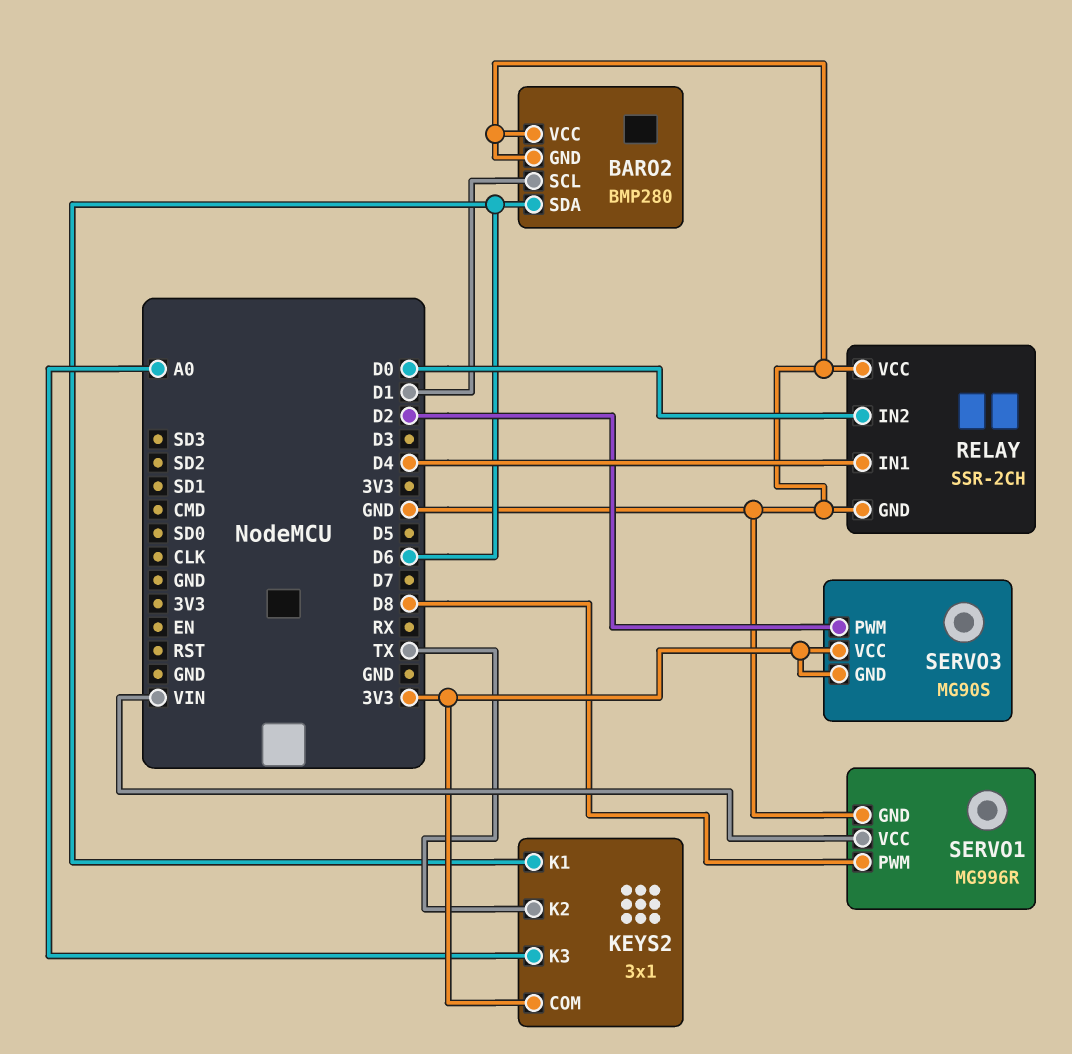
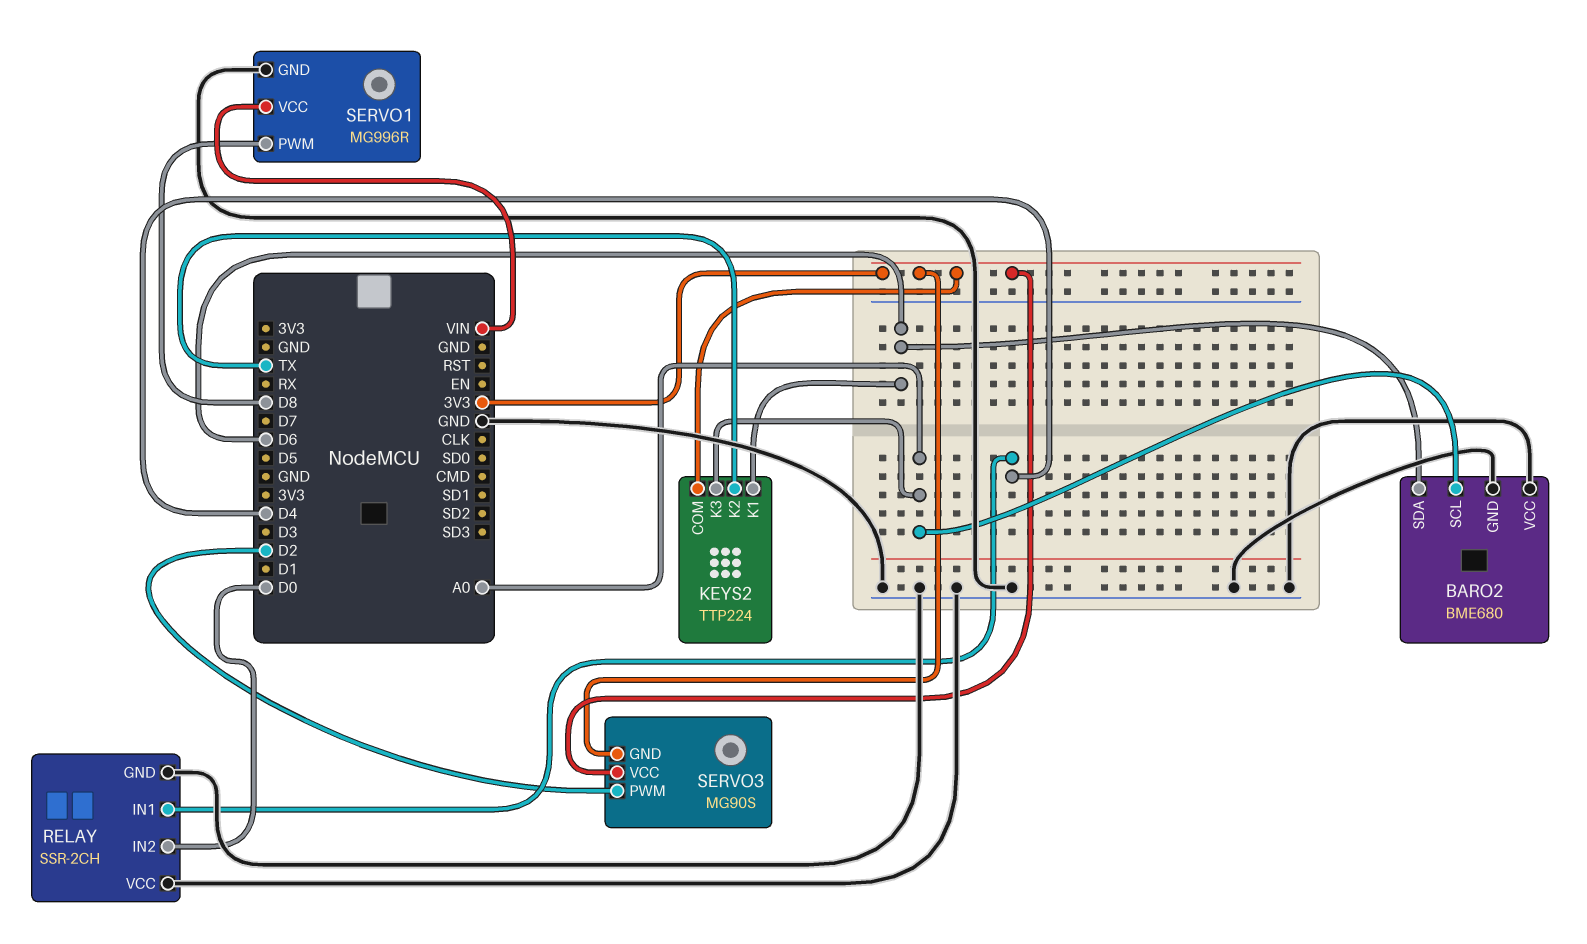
BARO2: BMP280 -> BME680
BARO2 pin SCL: D1 -> A0
KEYS2: 3x1 -> TTP224

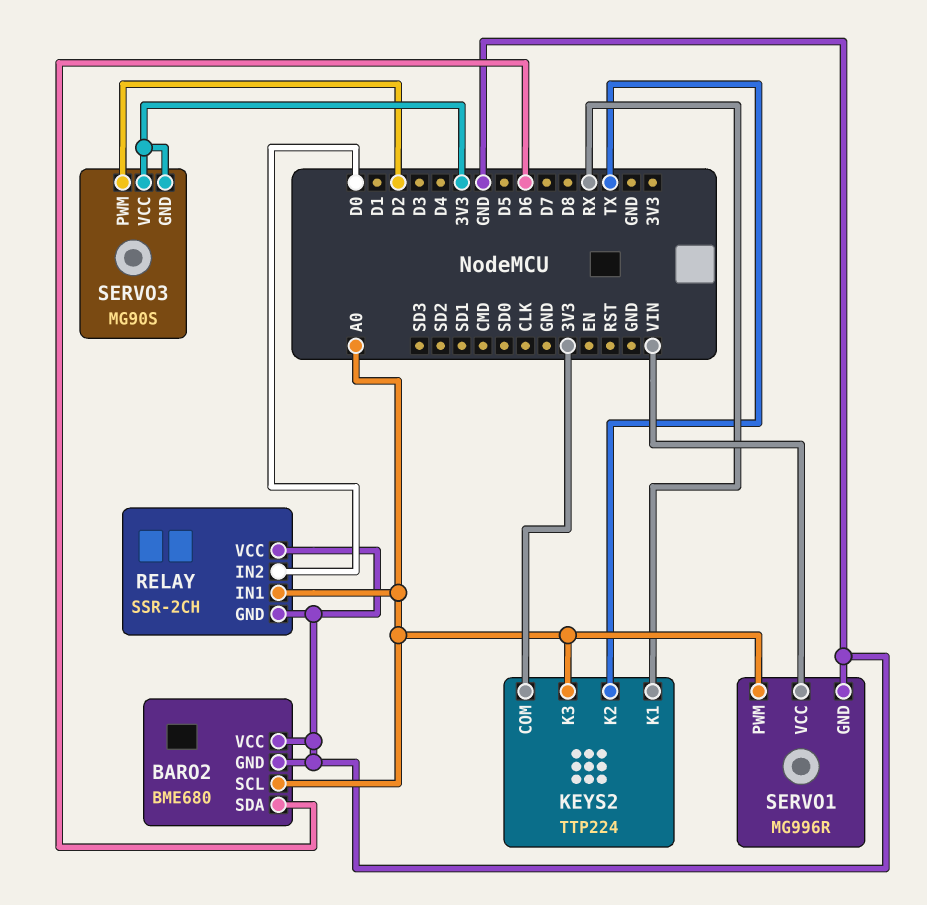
KEYS2 pin K1: D6 -> RX
RELAY pin IN1: D4 -> A0
SERVO1 pin PWM: D8 -> A0

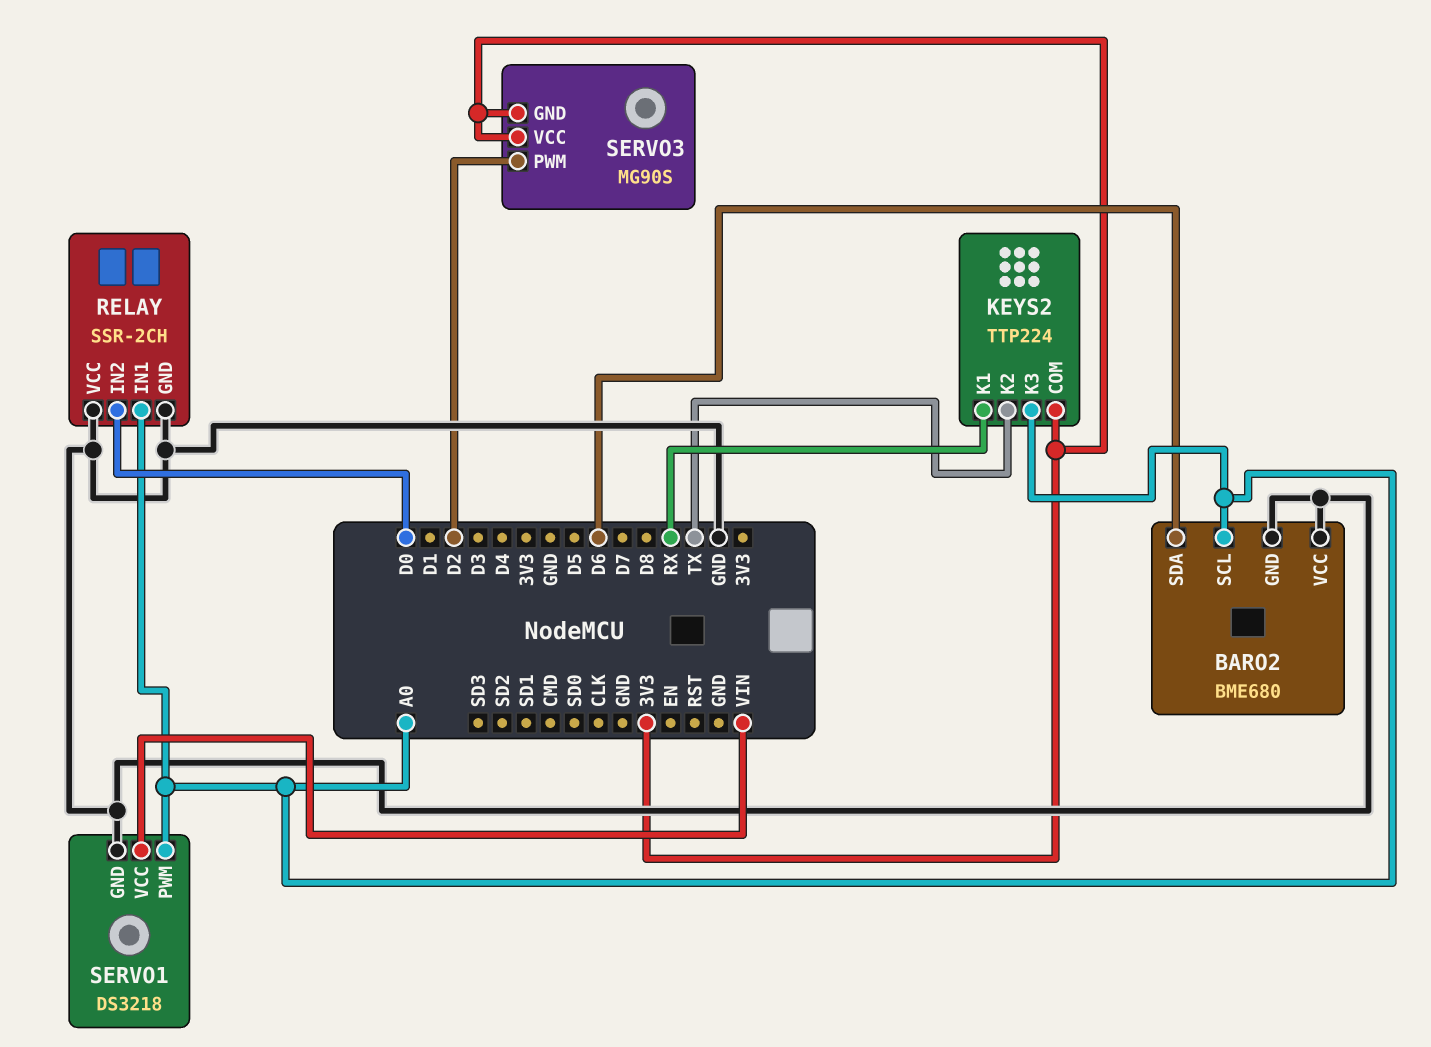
SERVO1: MG996R -> DS3218

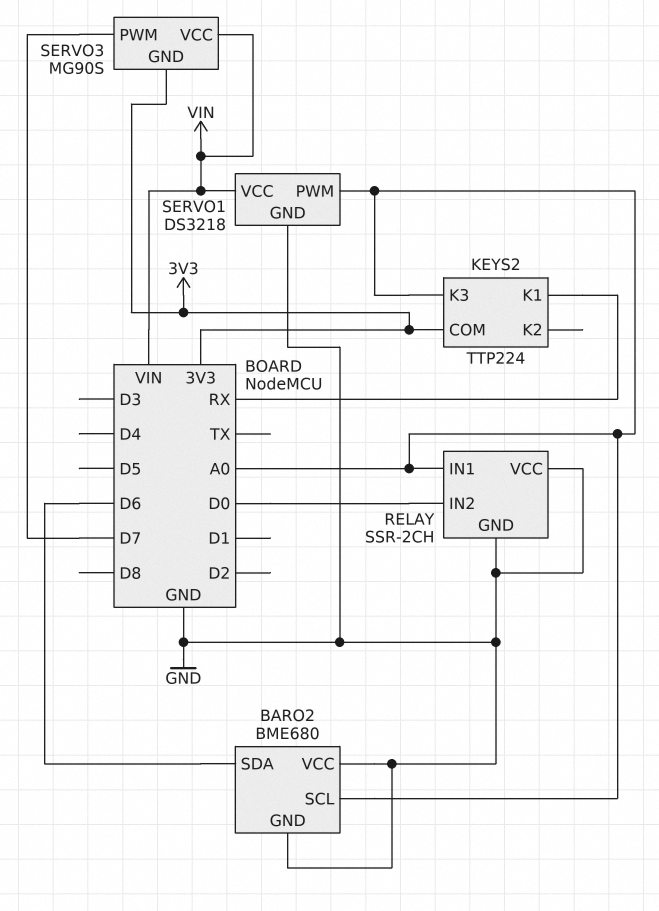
KEYS2 pin K2: TX -> none
SERVO3 pin PWM: D2 -> D7
SERVO3 pin VCC: 3V3 -> VIN

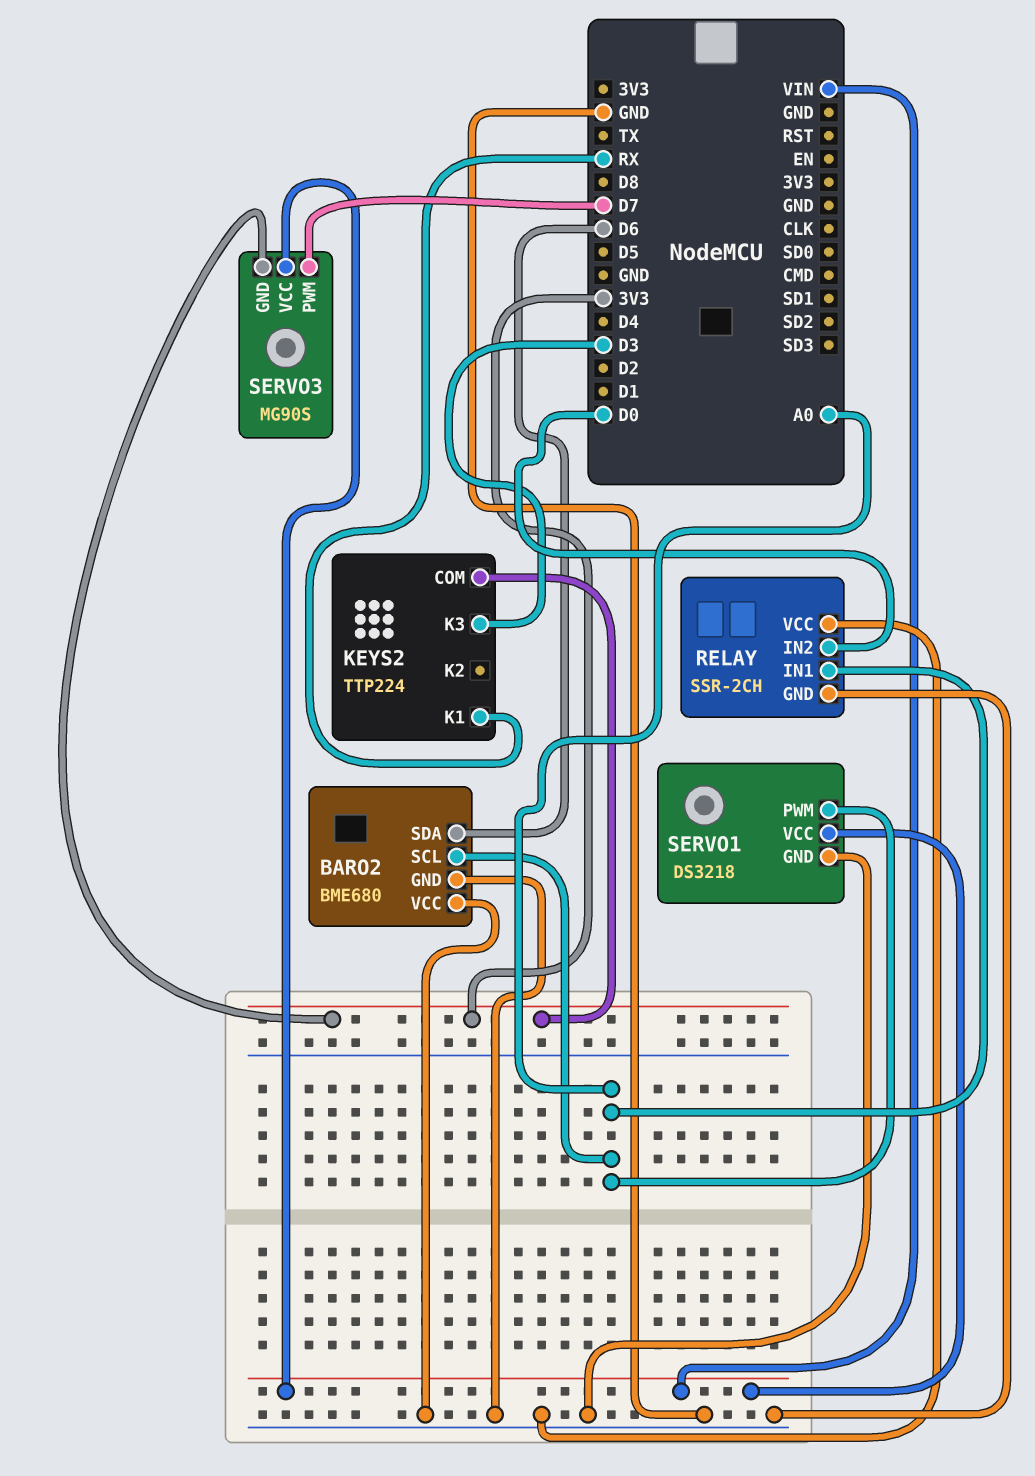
KEYS2 pin K3: A0 -> D3

